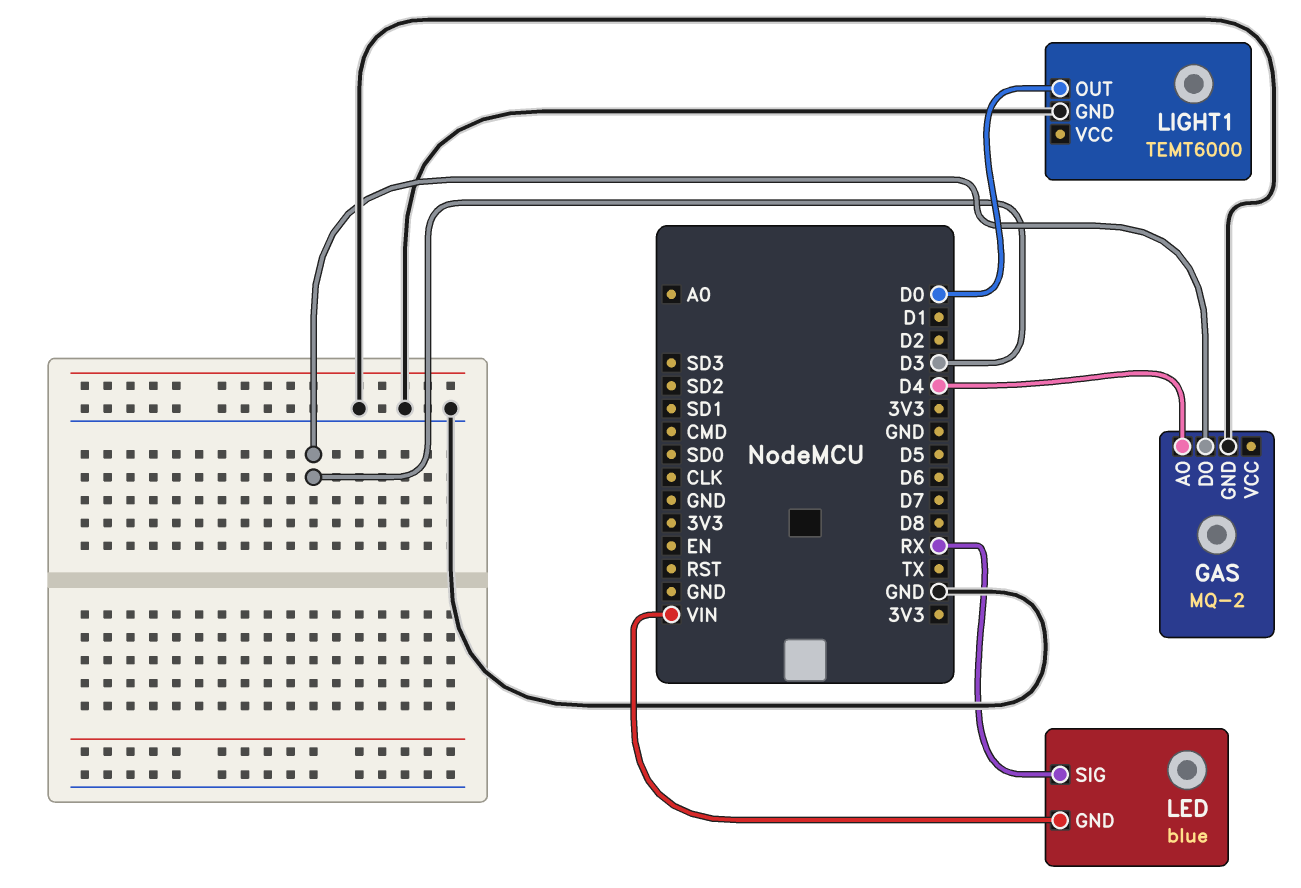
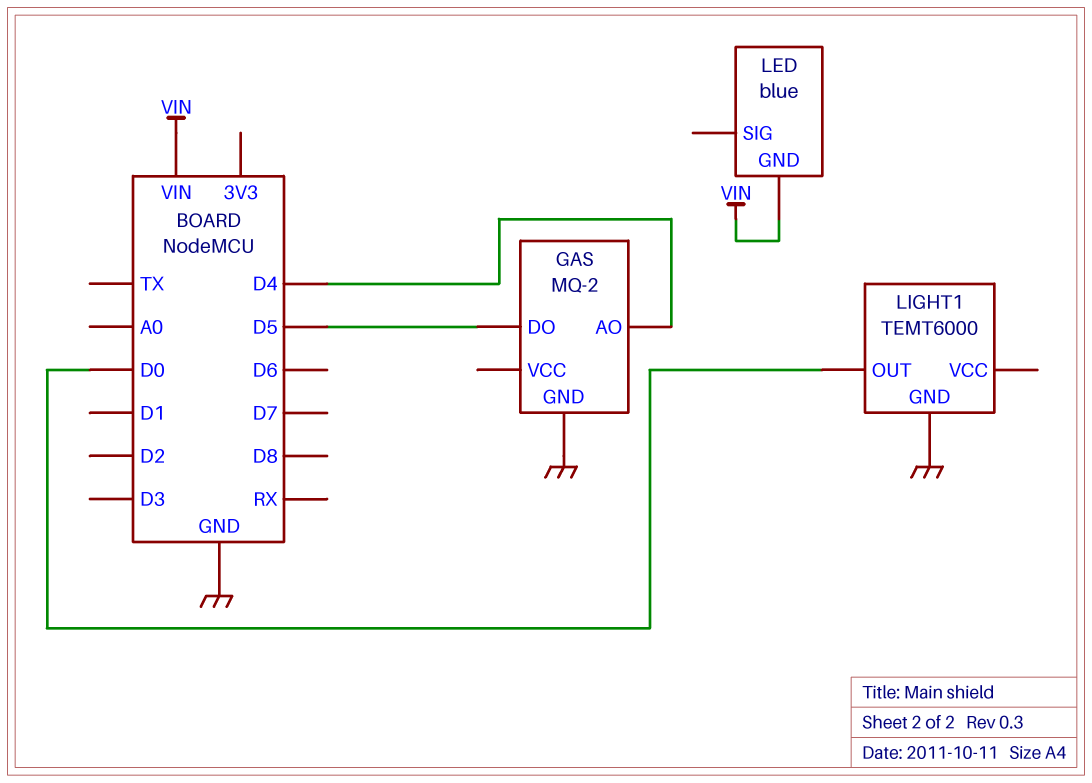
GAS pin DO: D3 -> D5
LED pin SIG: RX -> none

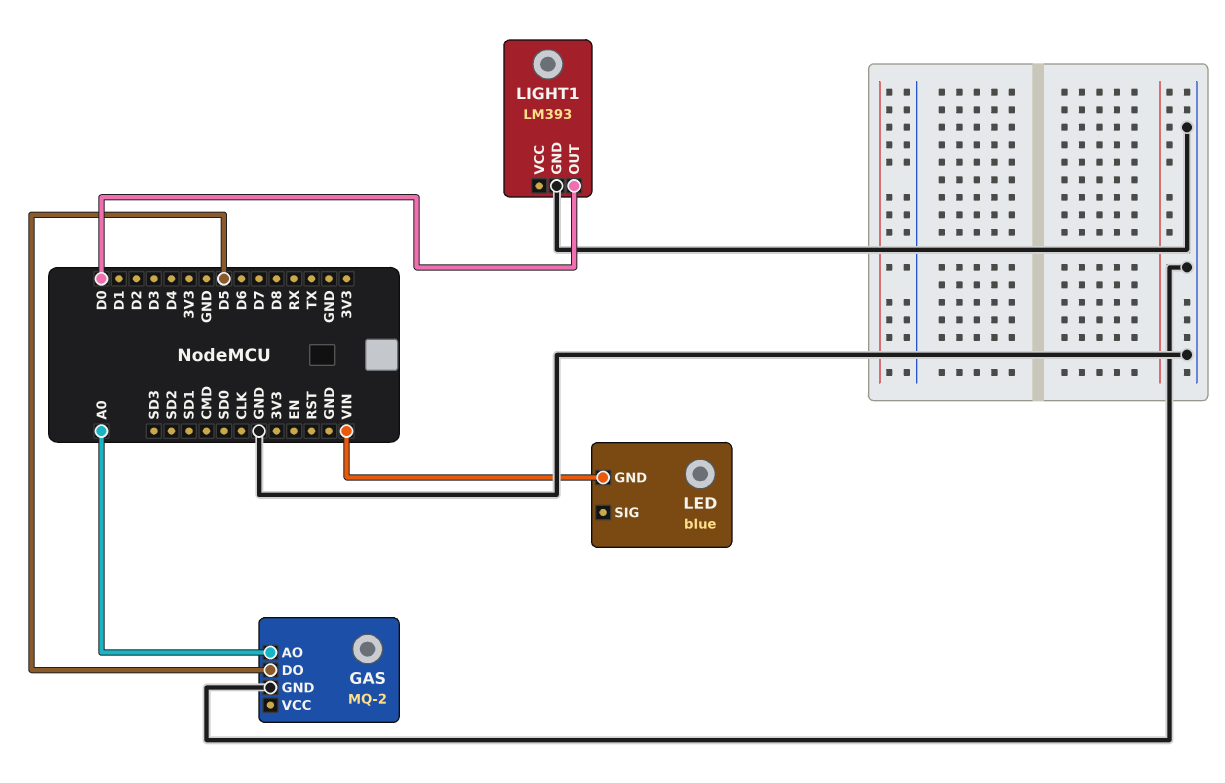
GAS pin AO: D4 -> A0
LIGHT1: TEMT6000 -> LM393

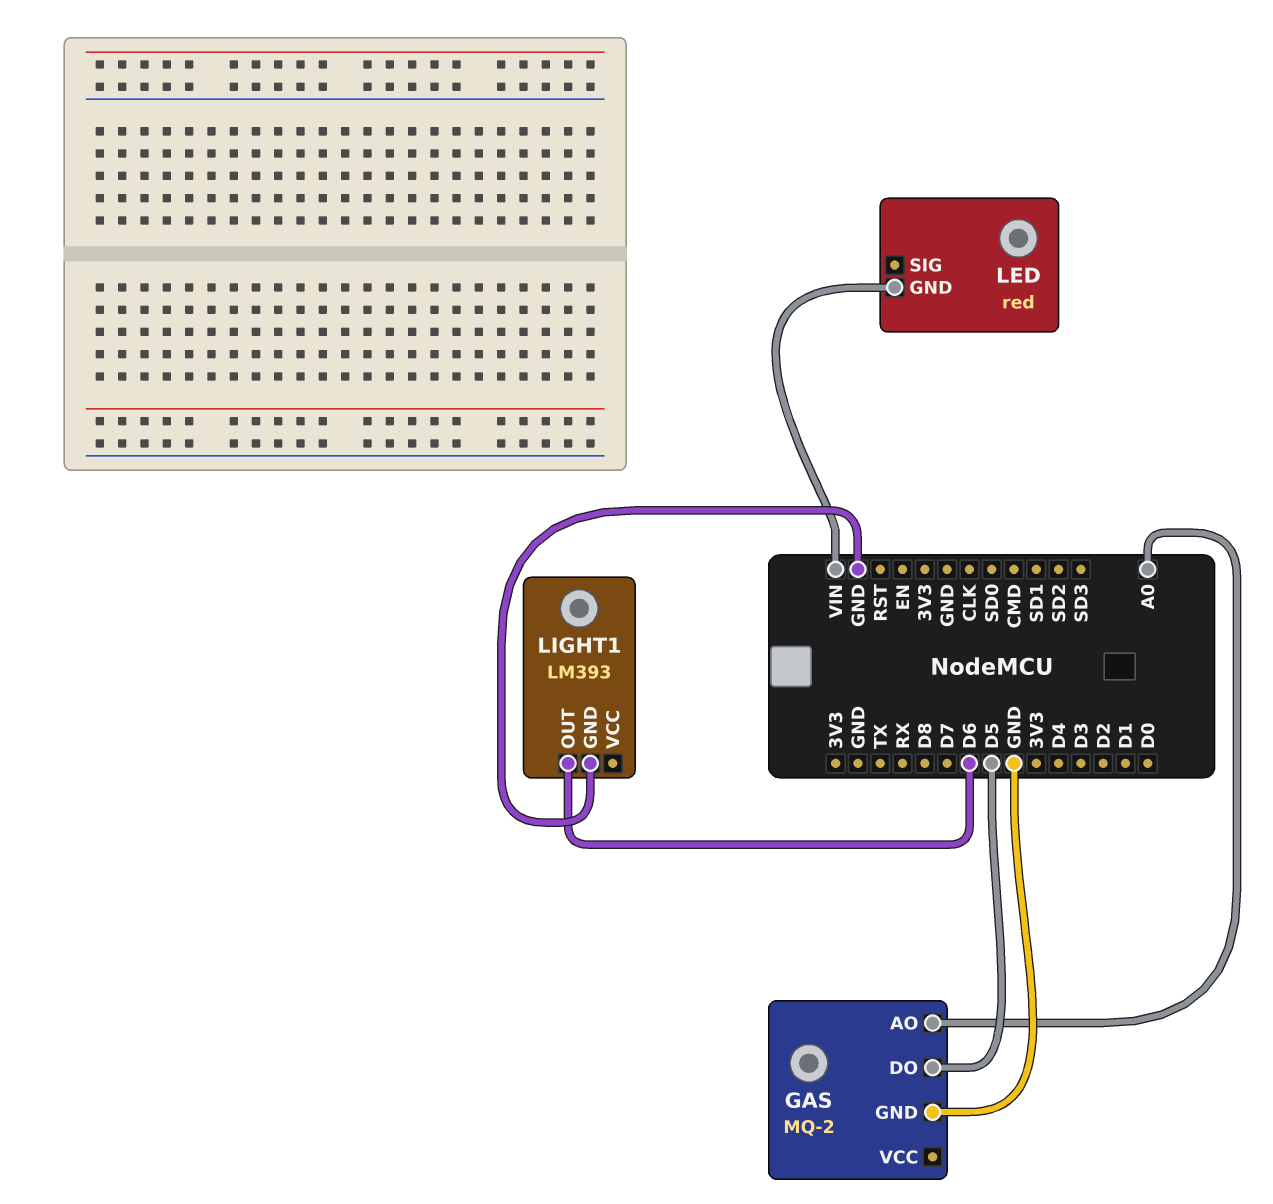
LED: blue -> red
LIGHT1 pin OUT: D0 -> D6

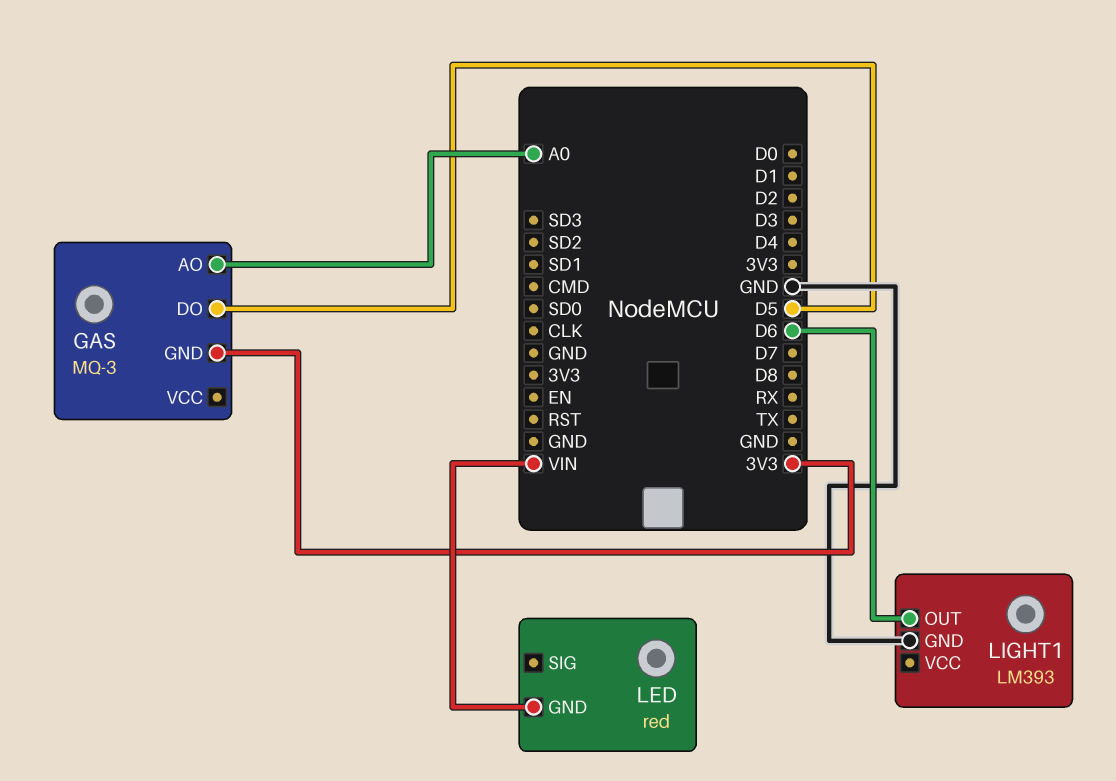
GAS: MQ-2 -> MQ-3
GAS pin GND: GND -> 3V3

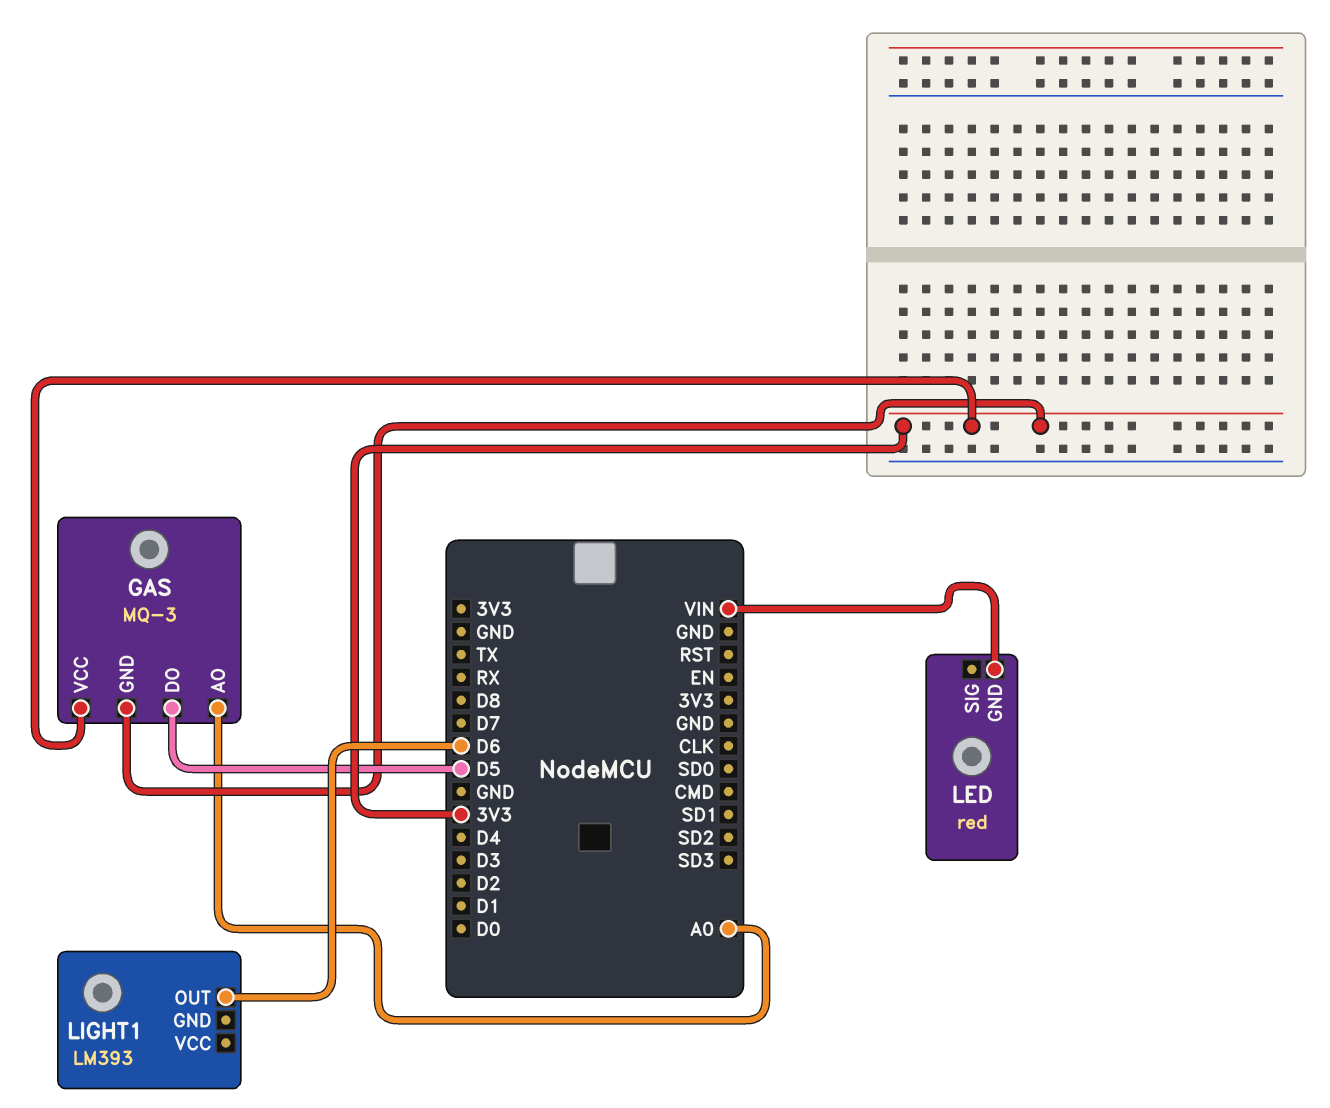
GAS pin VCC: none -> 3V3
LIGHT1 pin GND: GND -> none

